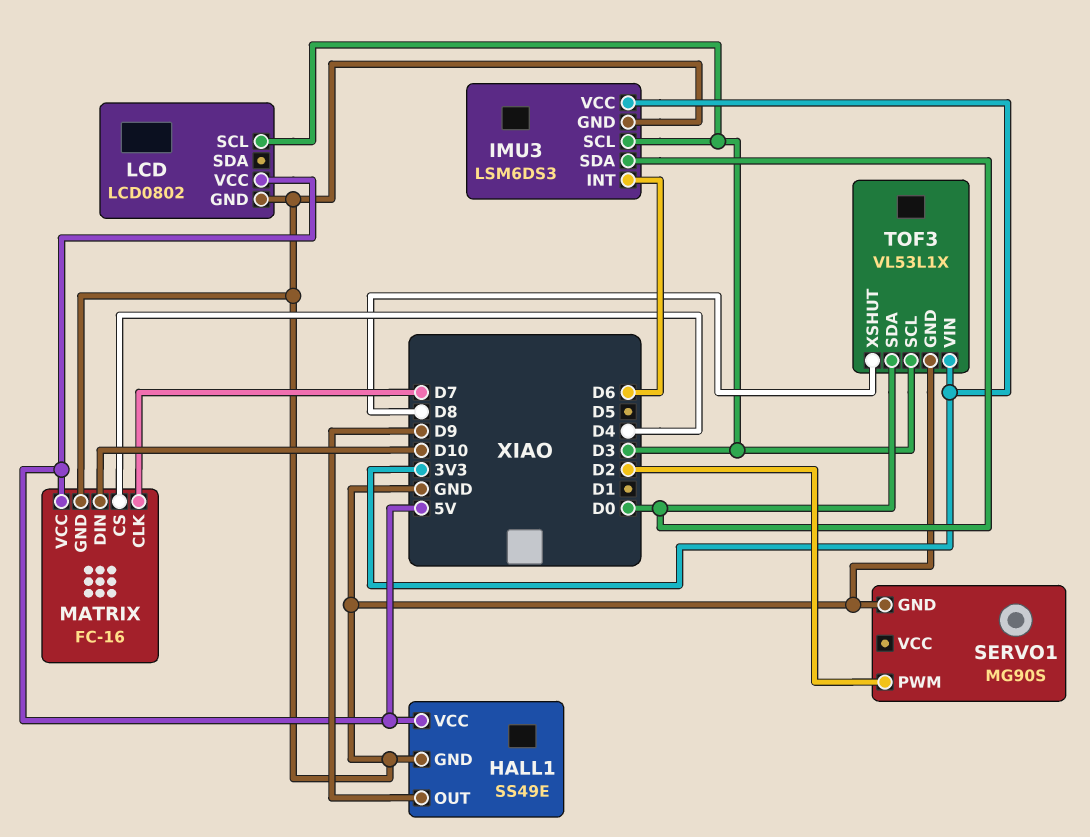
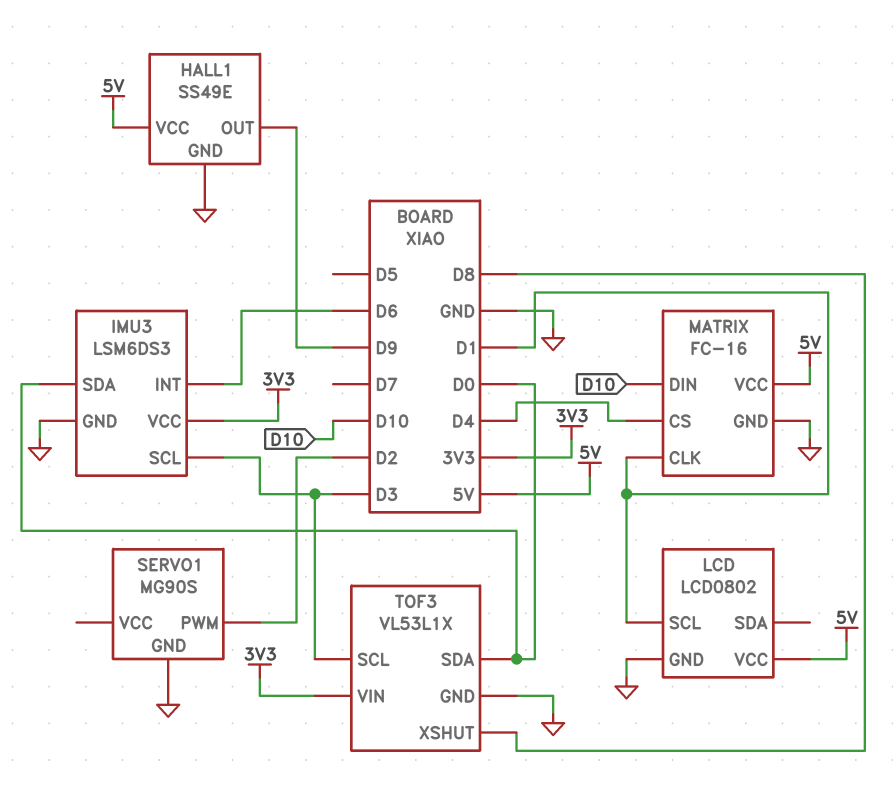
LCD pin SCL: D3 -> D1
MATRIX pin CLK: D7 -> D1

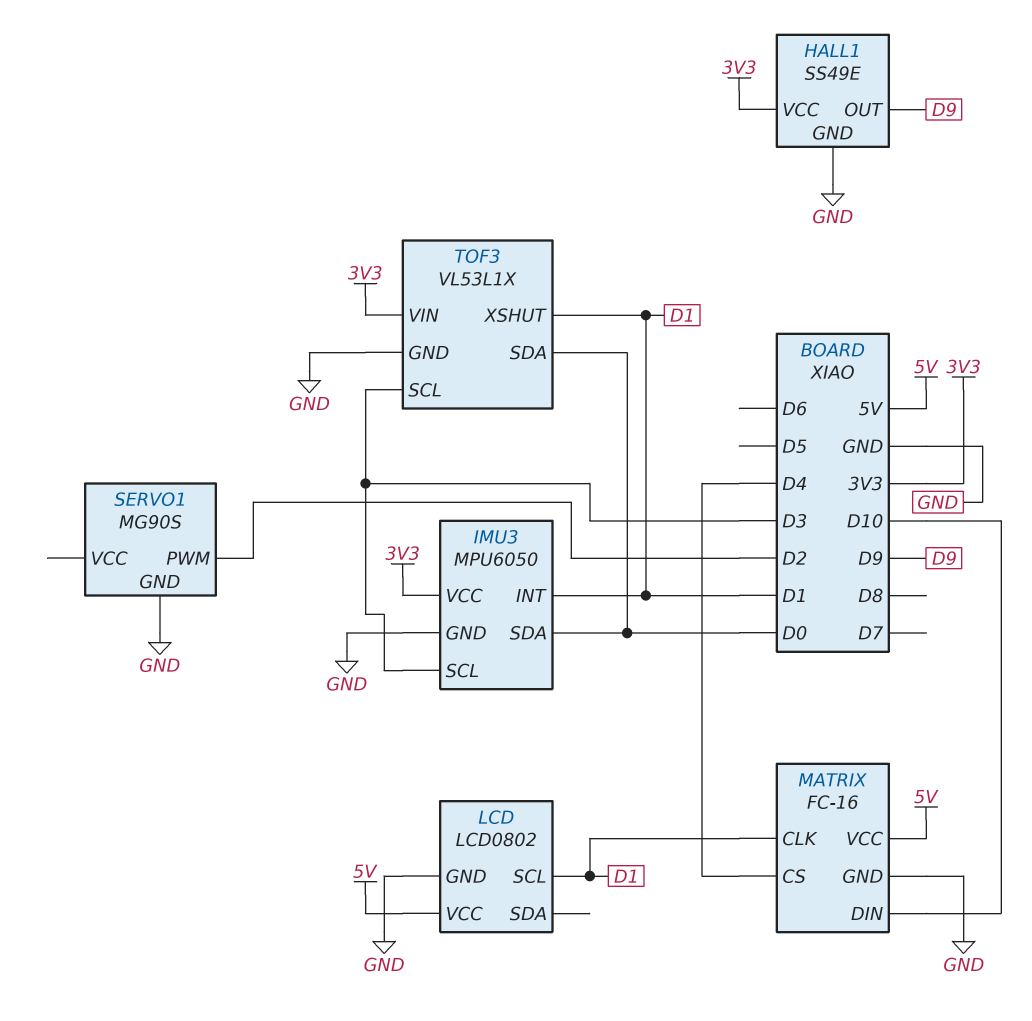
HALL1 pin VCC: 5V -> 3V3
IMU3: LSM6DS3 -> MPU6050
IMU3 pin INT: D6 -> D1
TOF3 pin XSHUT: D8 -> D1

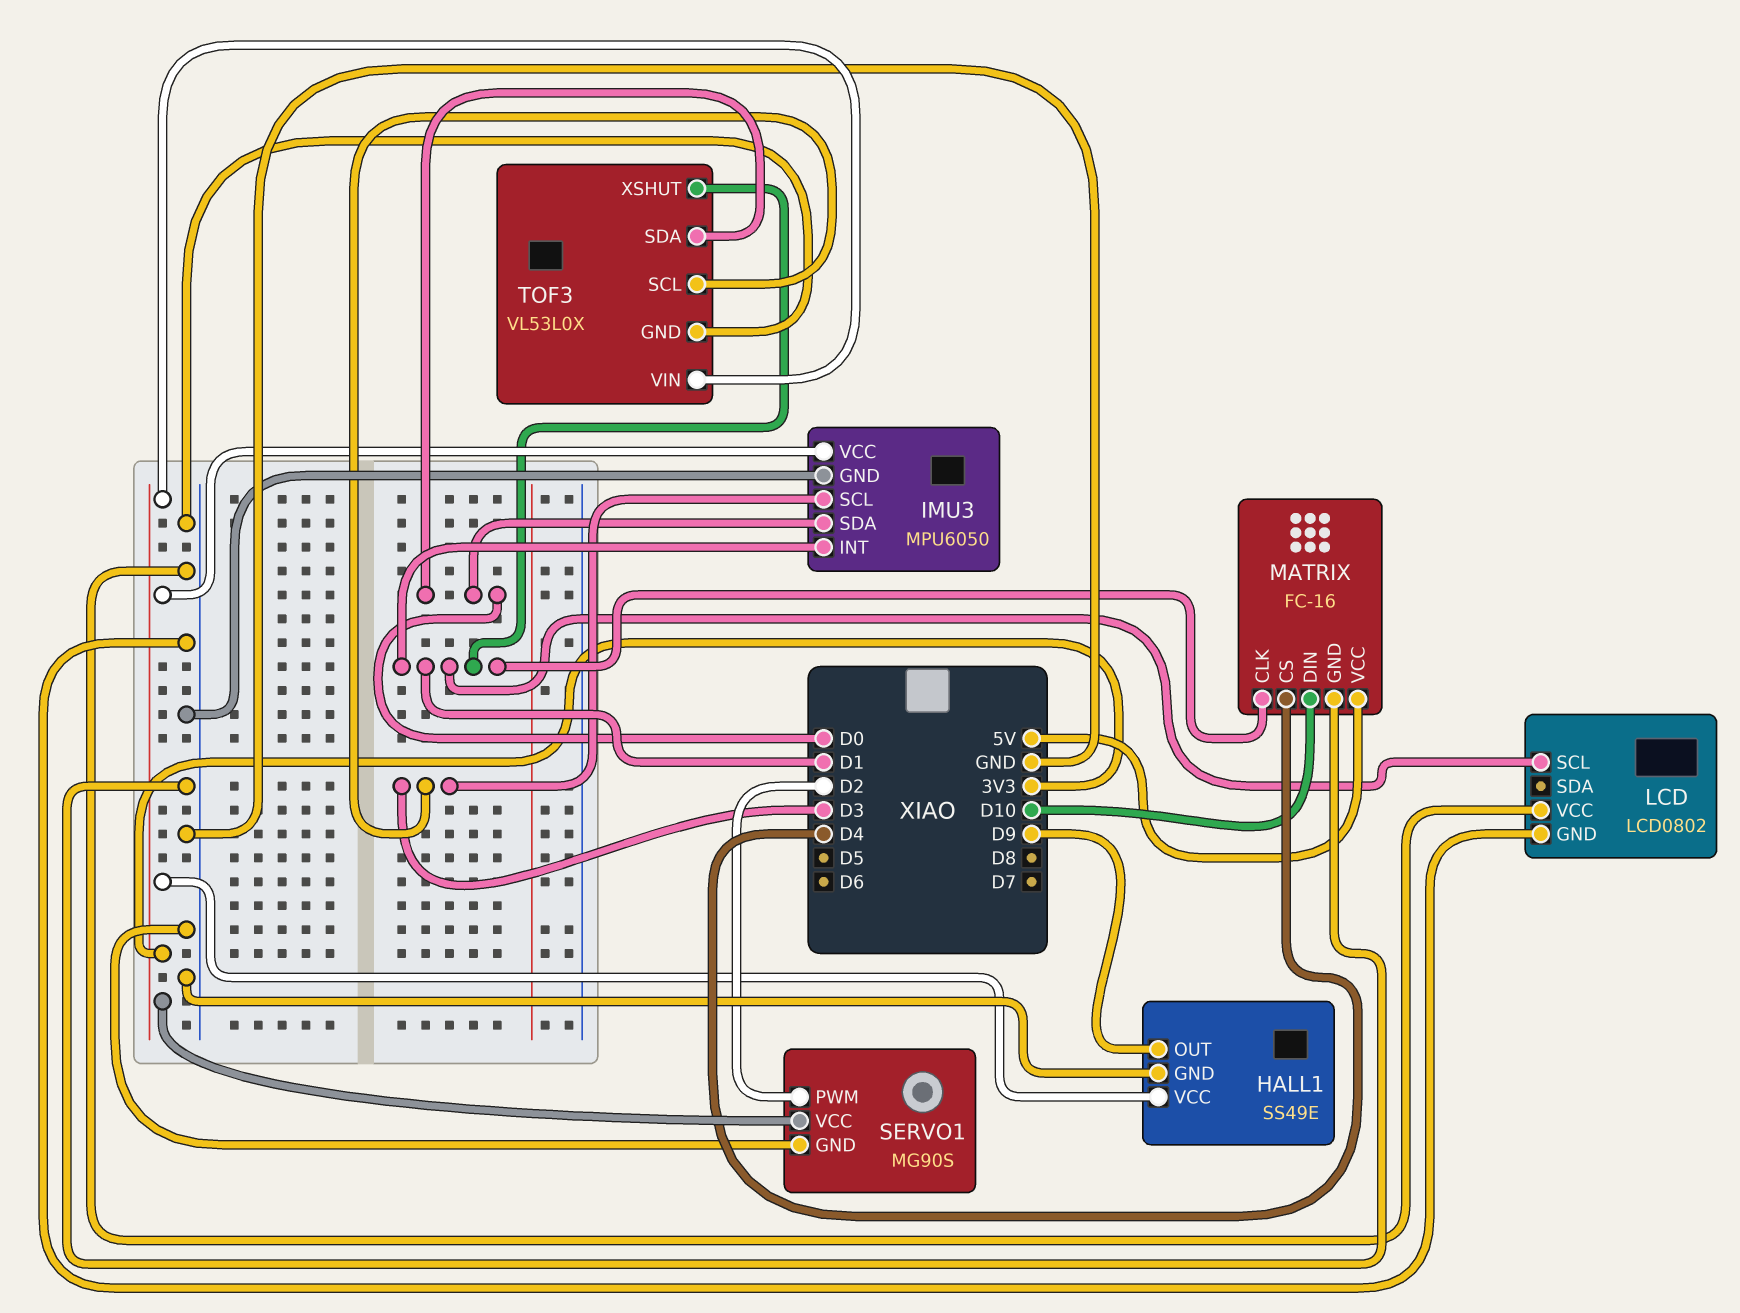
LCD pin VCC: 5V -> GND
SERVO1 pin VCC: none -> 3V3
TOF3: VL53L1X -> VL53L0X

